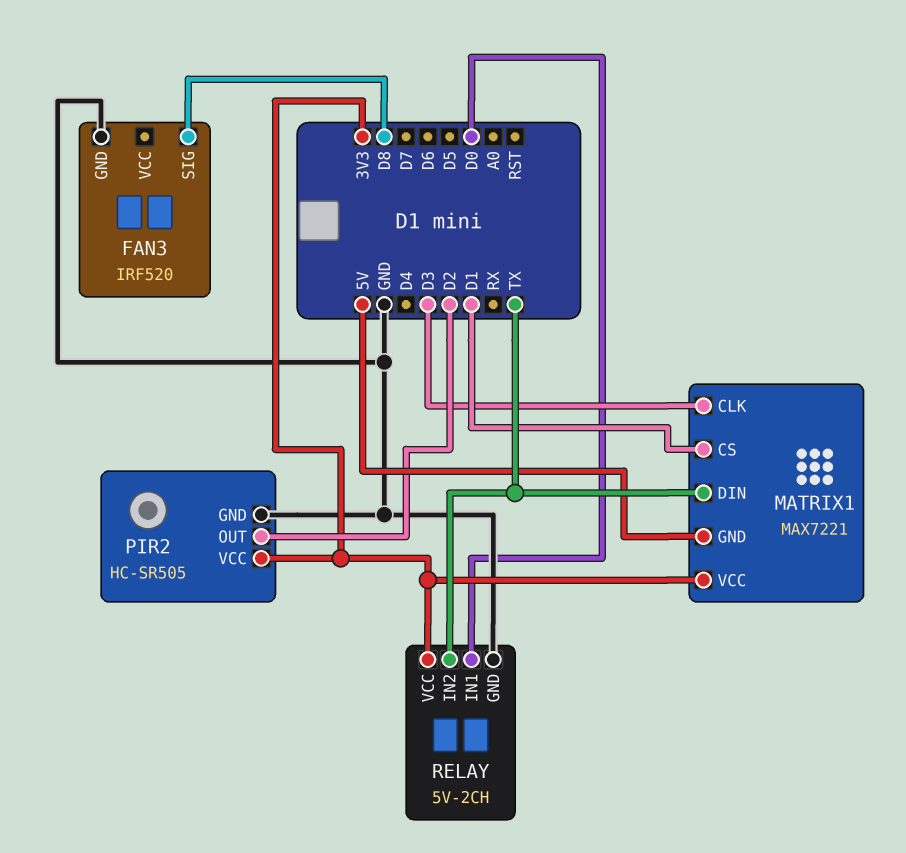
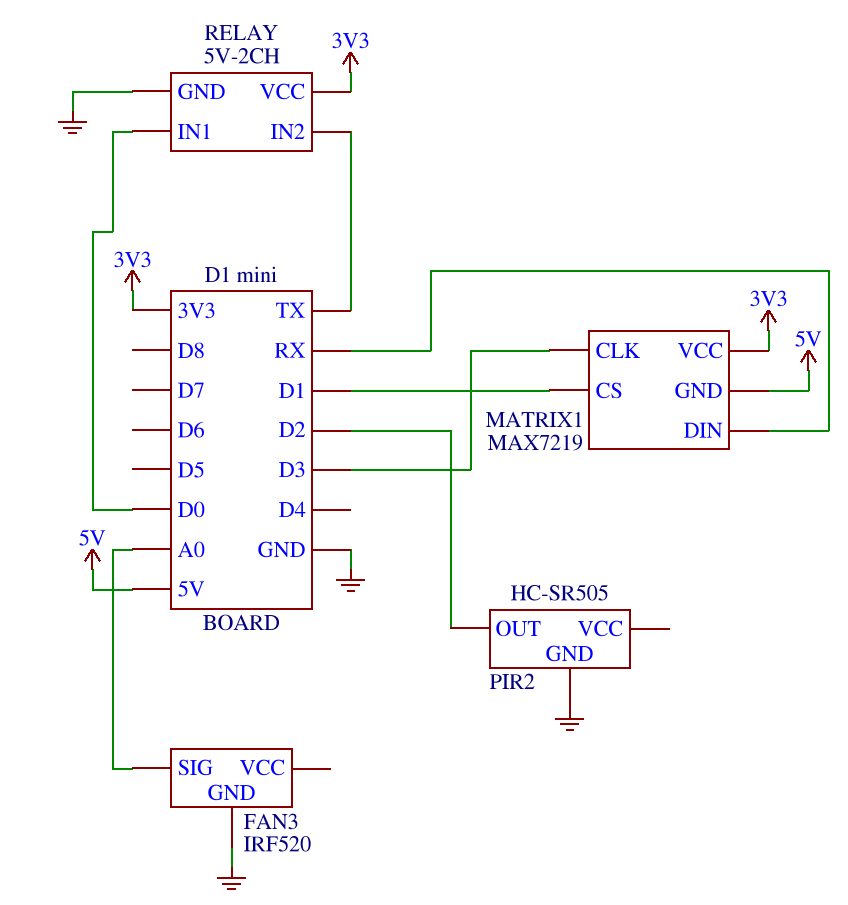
FAN3 pin SIG: D8 -> A0
MATRIX1: MAX7221 -> MAX7219
MATRIX1 pin DIN: TX -> RX
PIR2 pin VCC: 3V3 -> none

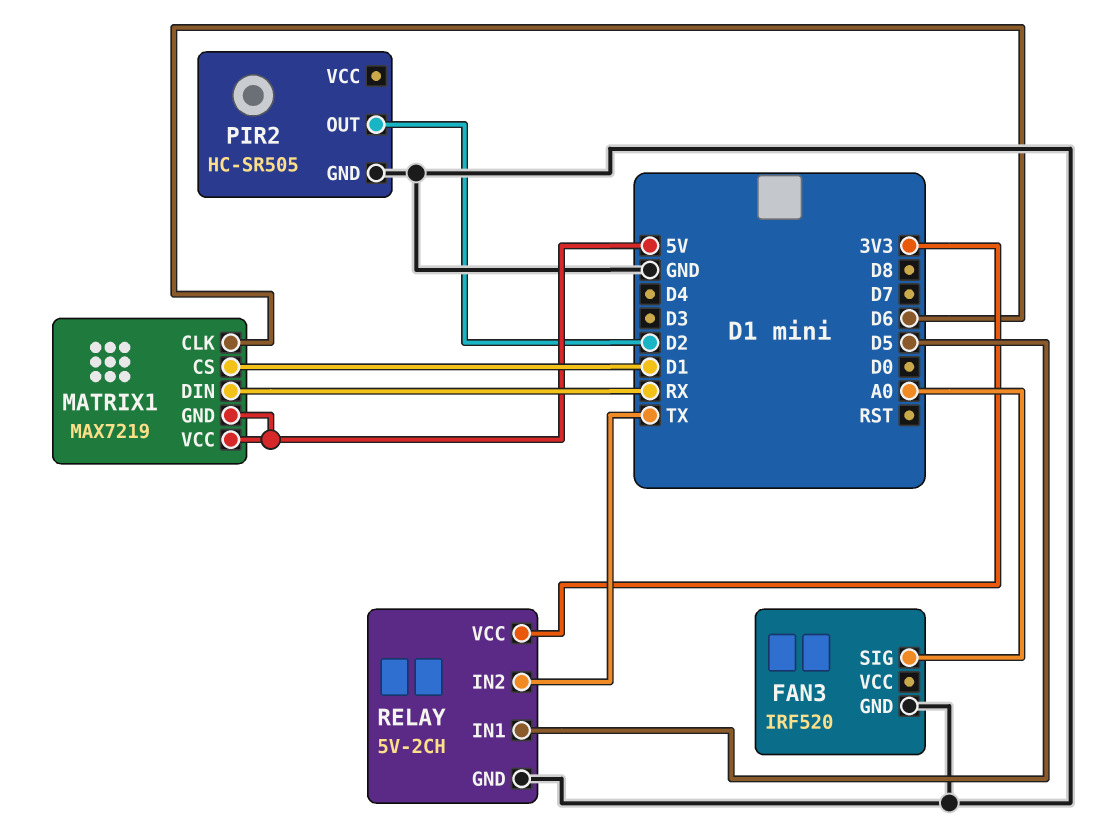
MATRIX1 pin CLK: D3 -> D6
MATRIX1 pin VCC: 3V3 -> 5V
RELAY pin IN1: D0 -> D5

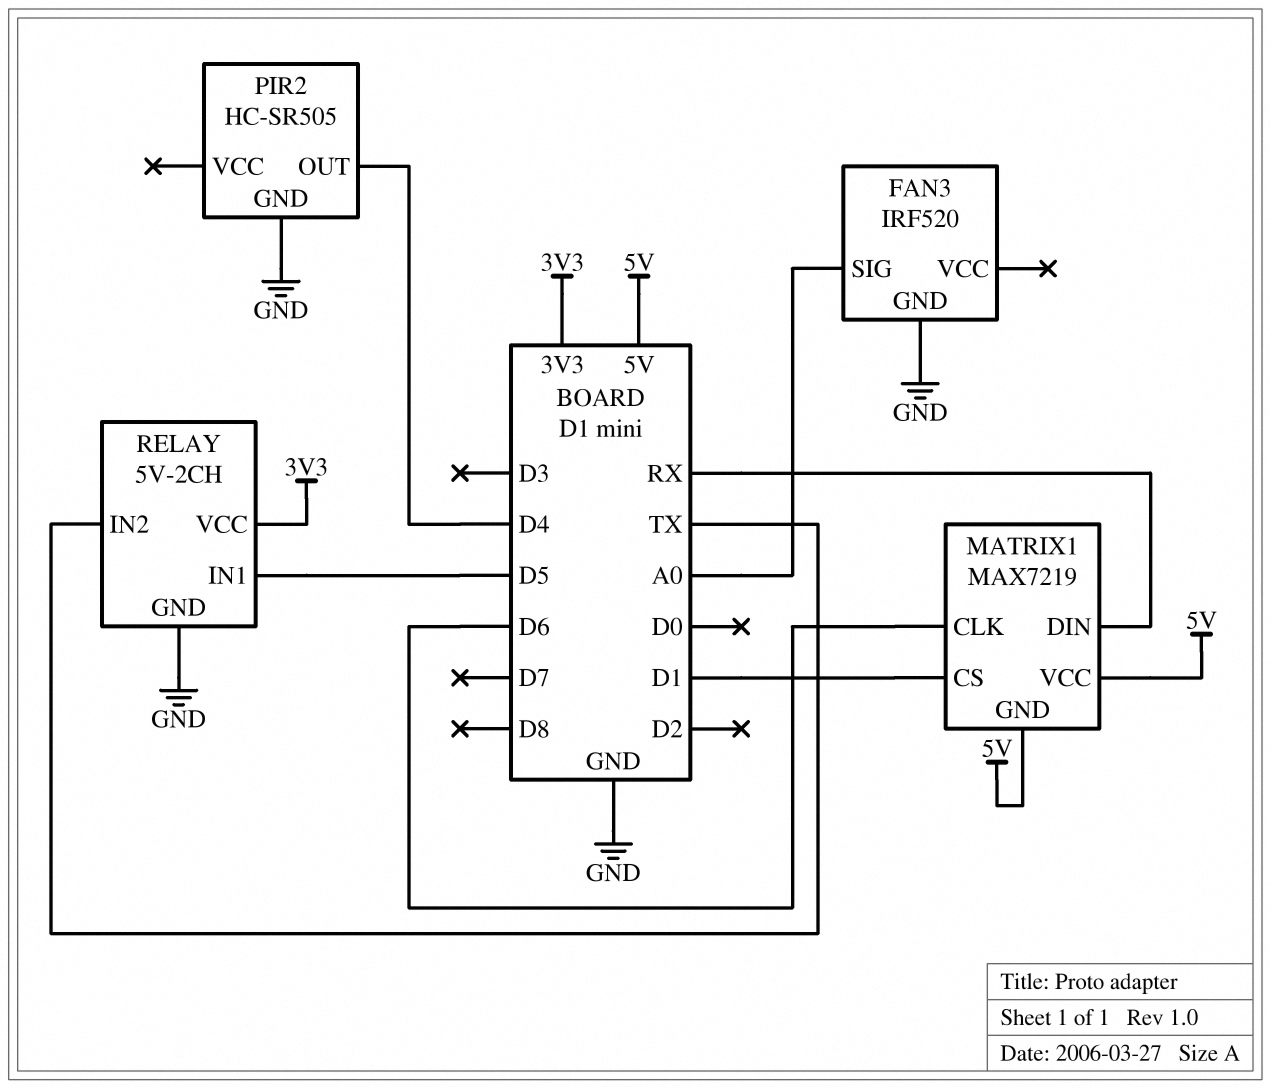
PIR2 pin OUT: D2 -> D4

